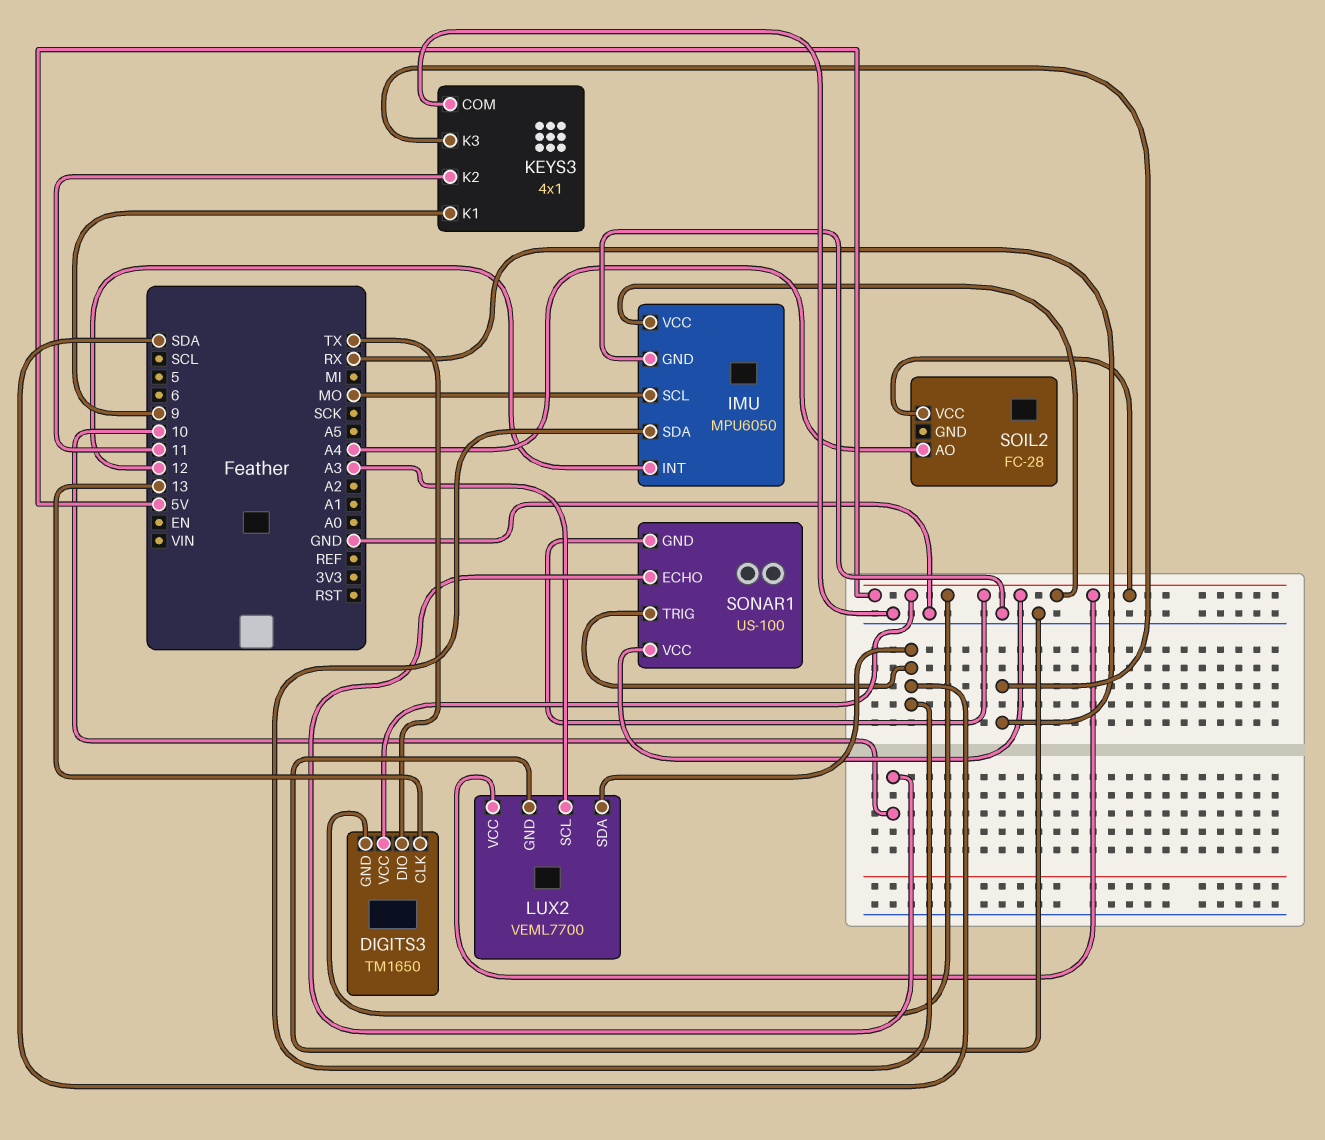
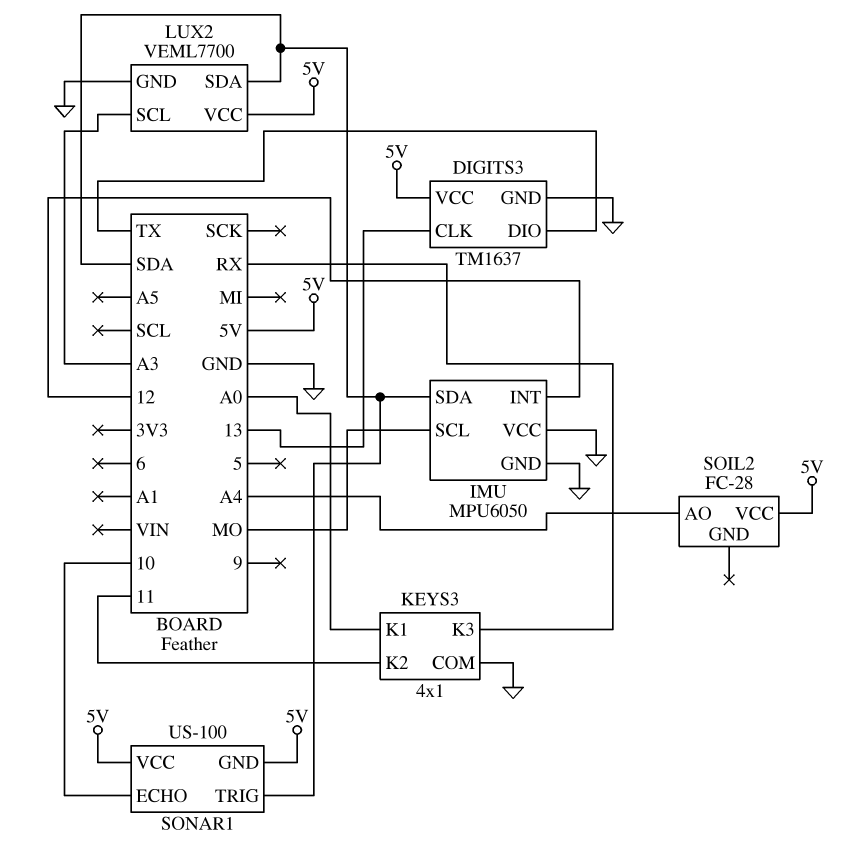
DIGITS3: TM1650 -> TM1637
DIGITS3 pin GND: 5V -> GND
IMU pin VCC: 5V -> GND
KEYS3 pin K1: 9 -> A0

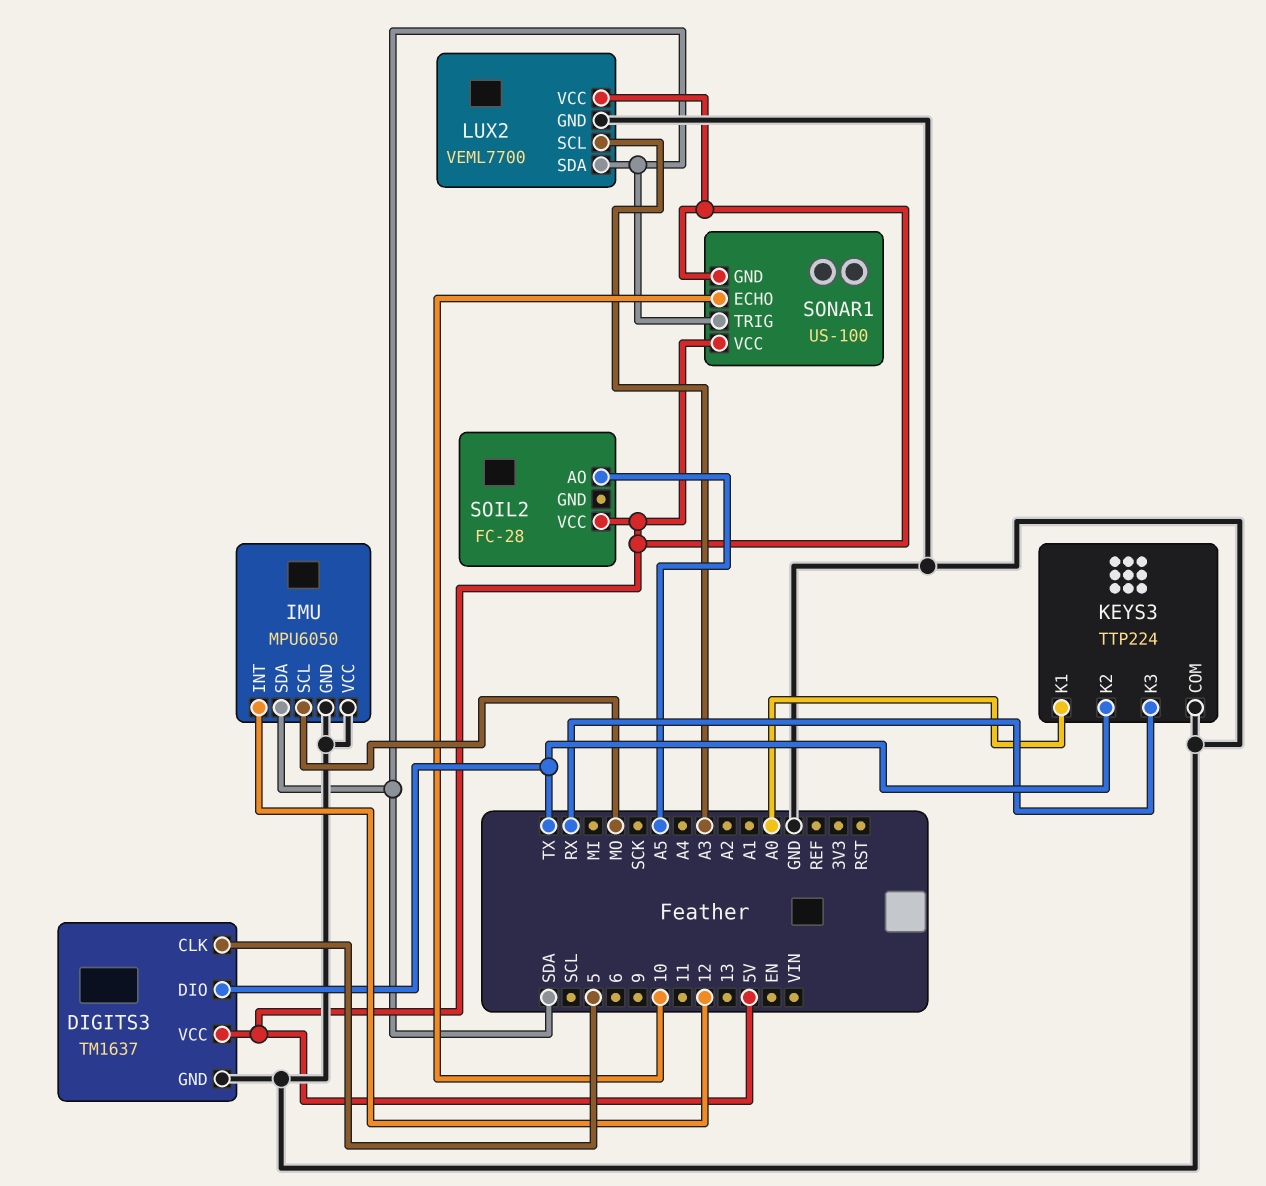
DIGITS3 pin CLK: 13 -> 5
KEYS3: 4x1 -> TTP224
KEYS3 pin K2: 11 -> TX
SOIL2 pin AO: A4 -> A5

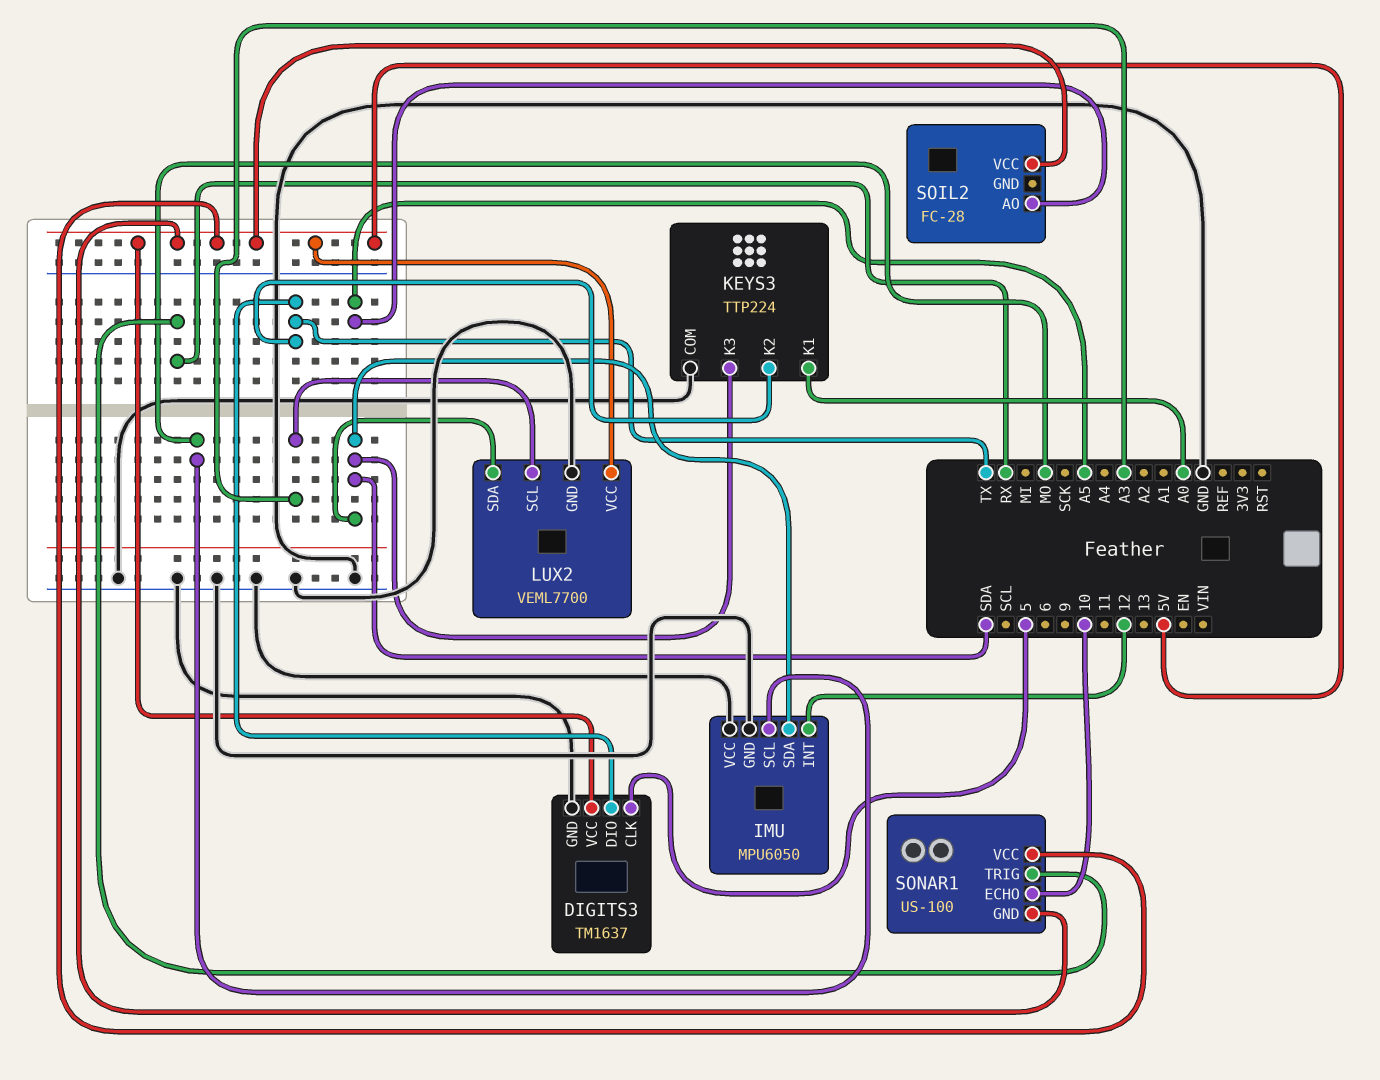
KEYS3 pin K3: RX -> SDA
SONAR1 pin TRIG: SDA -> RX

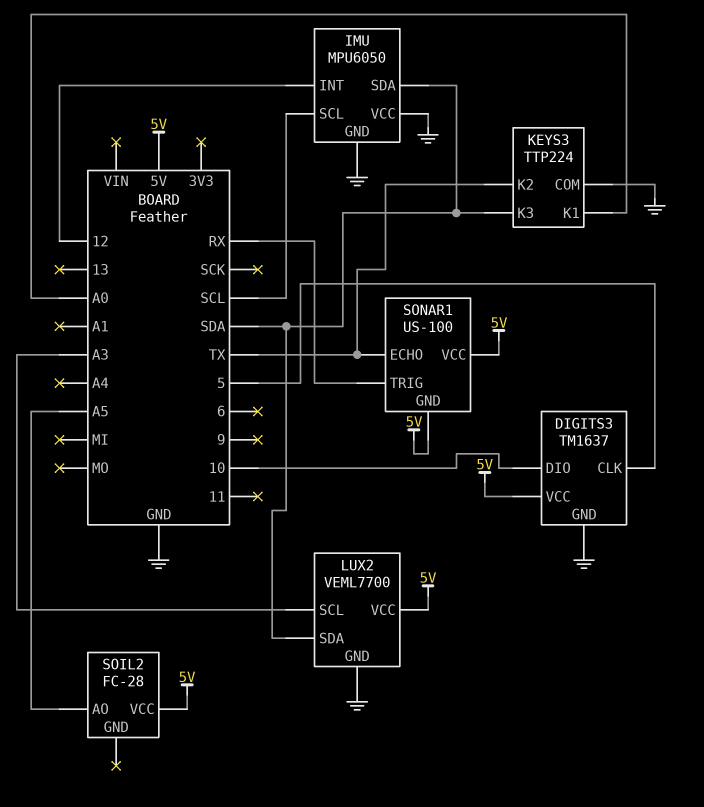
DIGITS3 pin DIO: TX -> 10
IMU pin SCL: MO -> SCL
SONAR1 pin ECHO: 10 -> TX

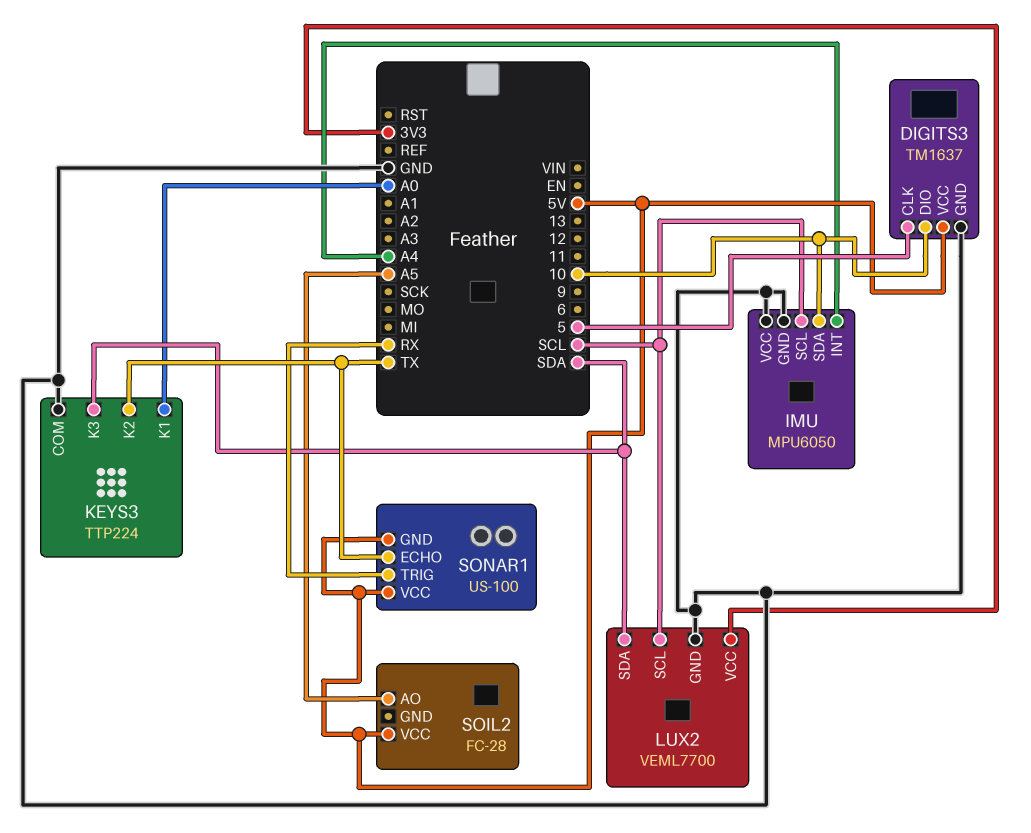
IMU pin INT: 12 -> A4
IMU pin SDA: SDA -> 10
LUX2 pin SCL: A3 -> SCL
LUX2 pin VCC: 5V -> 3V3

